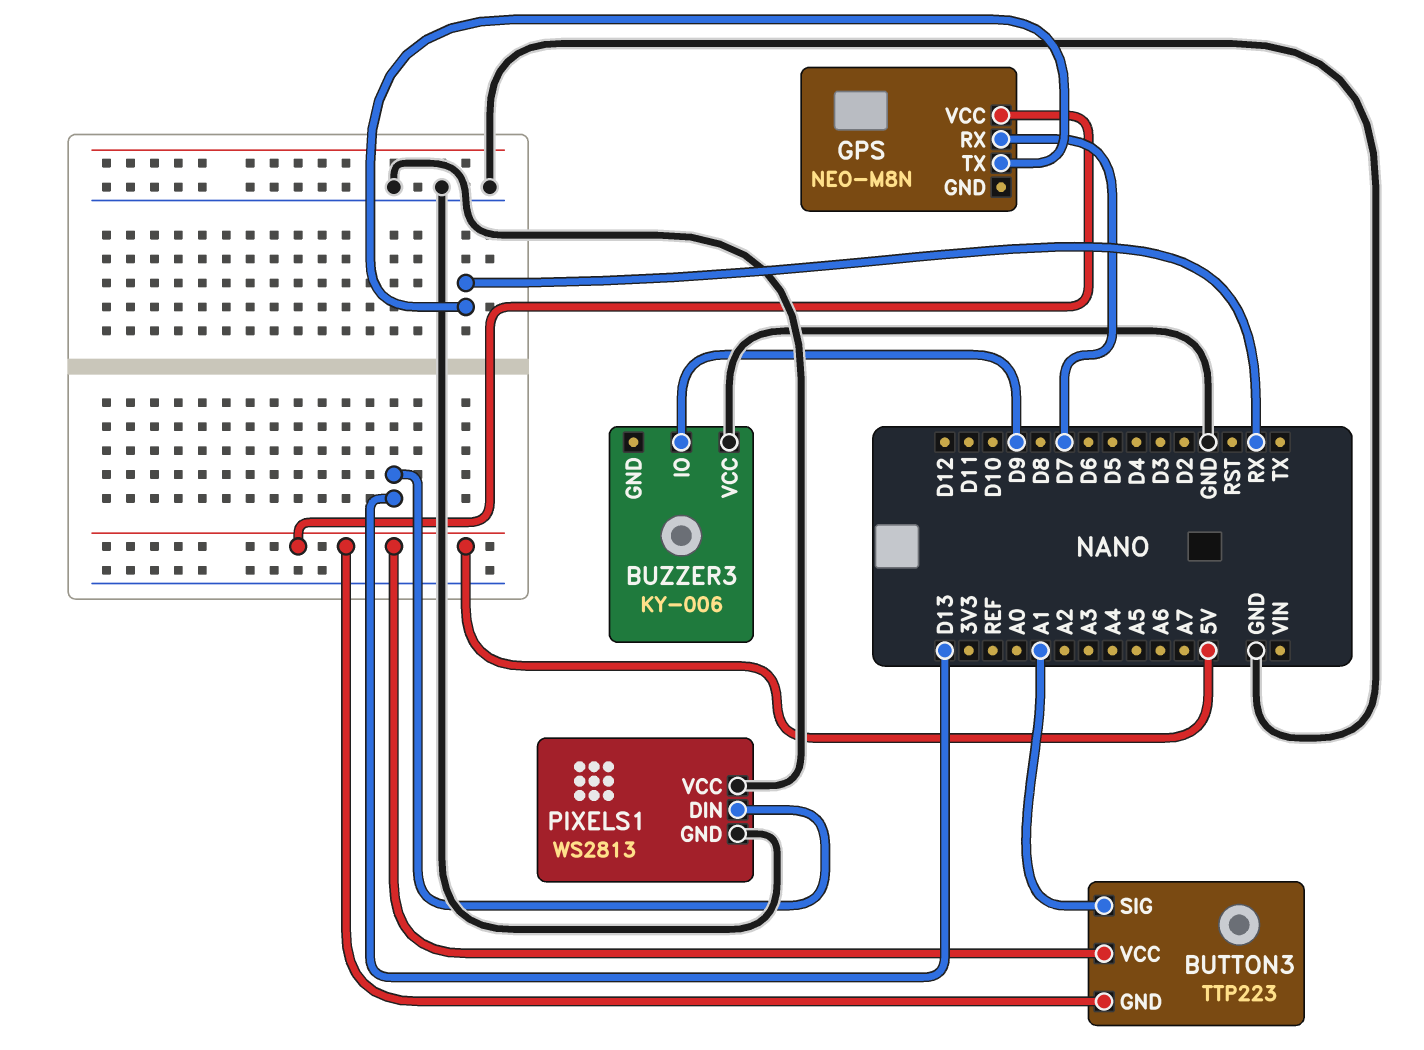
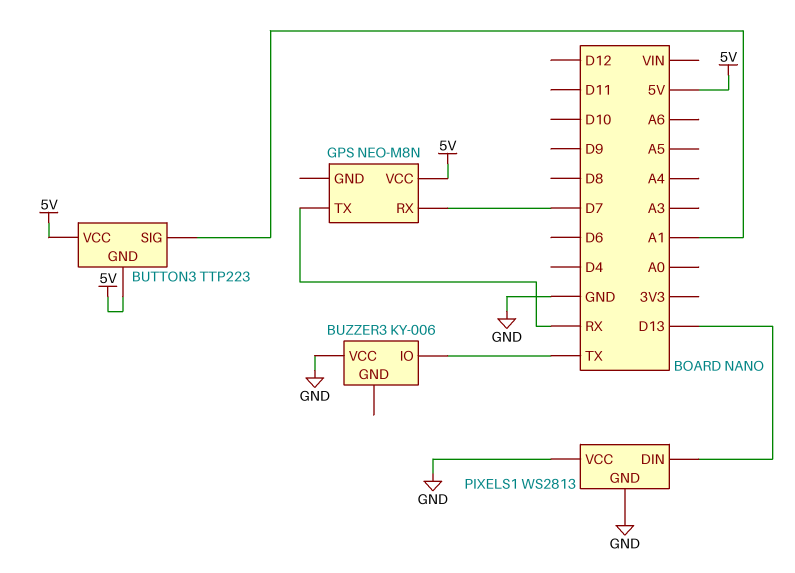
BUZZER3 pin IO: D9 -> TX

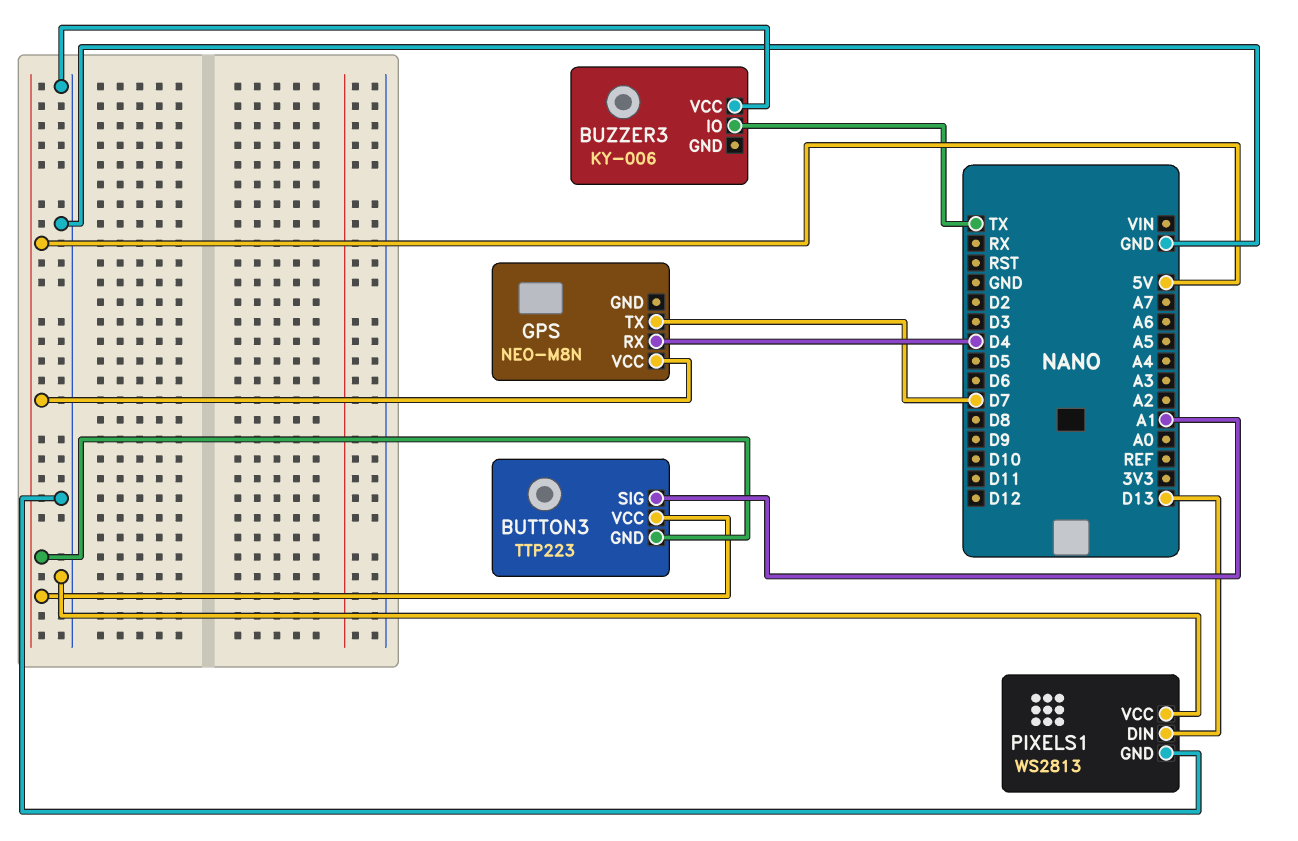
GPS pin RX: D7 -> D4
GPS pin TX: RX -> D7

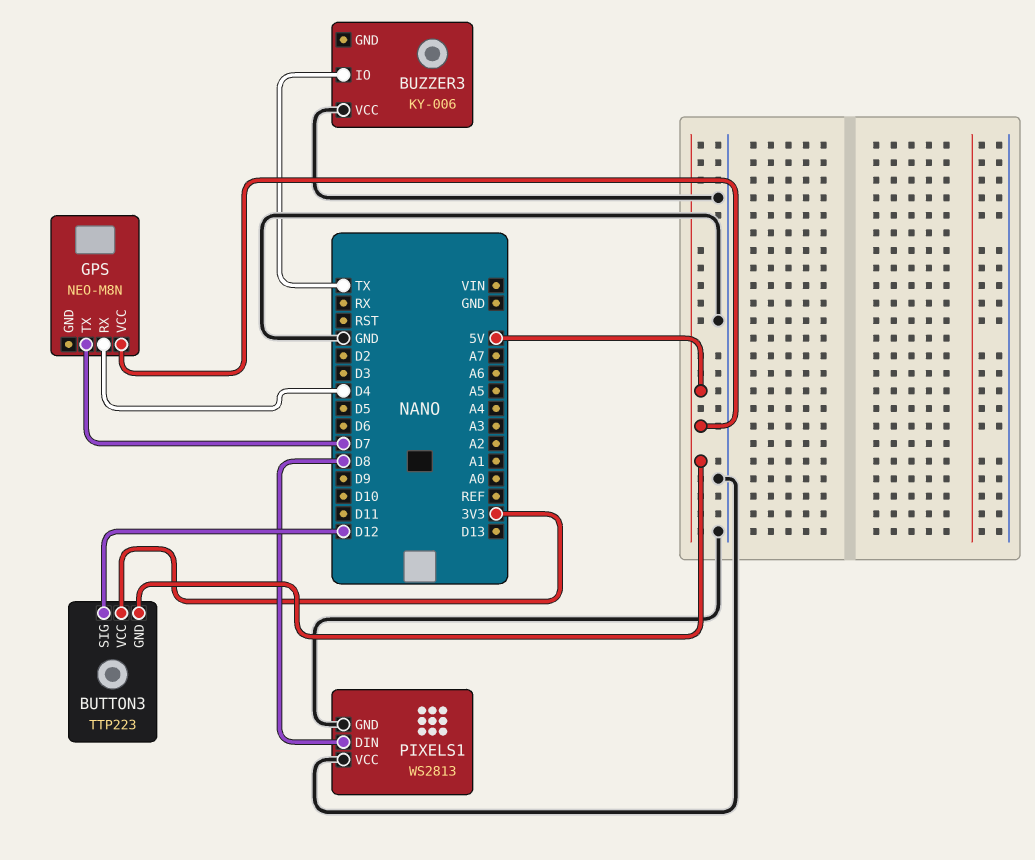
BUTTON3 pin SIG: A1 -> D12
BUTTON3 pin VCC: 5V -> 3V3
PIXELS1 pin DIN: D13 -> D8

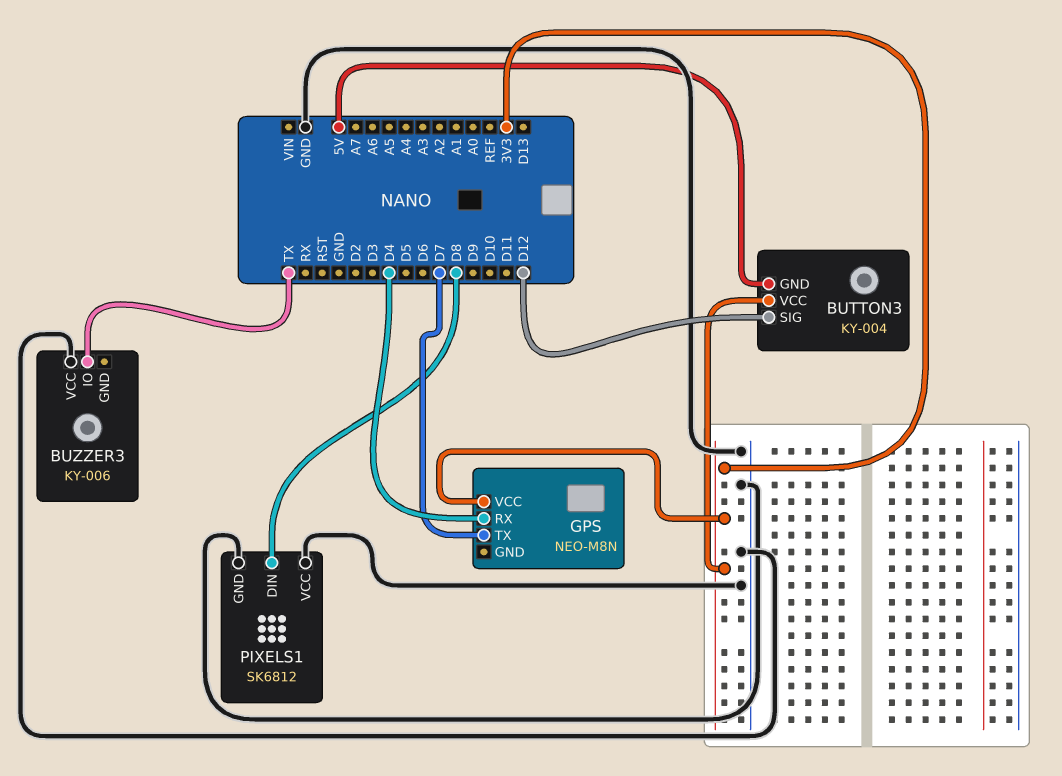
BUTTON3: TTP223 -> KY-004
GPS pin VCC: 5V -> 3V3
PIXELS1: WS2813 -> SK6812

